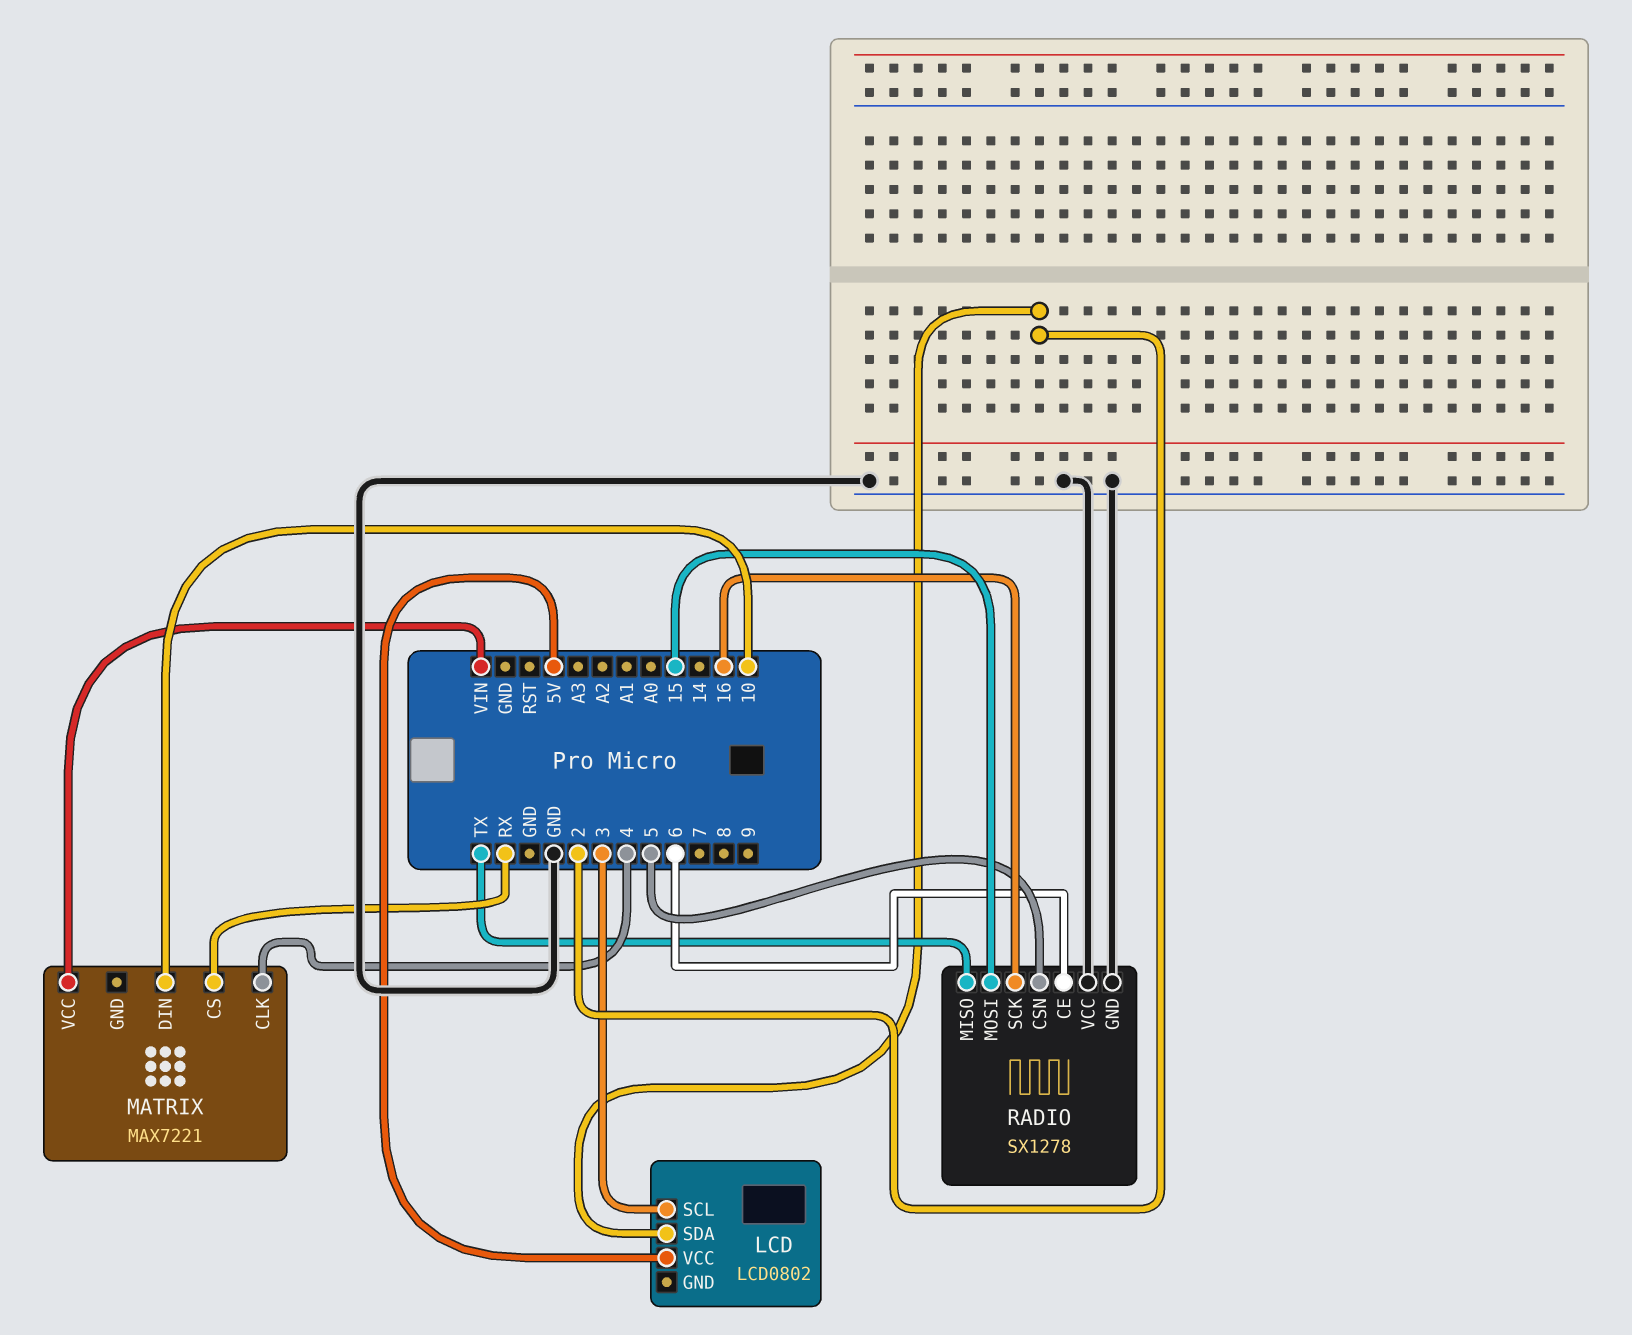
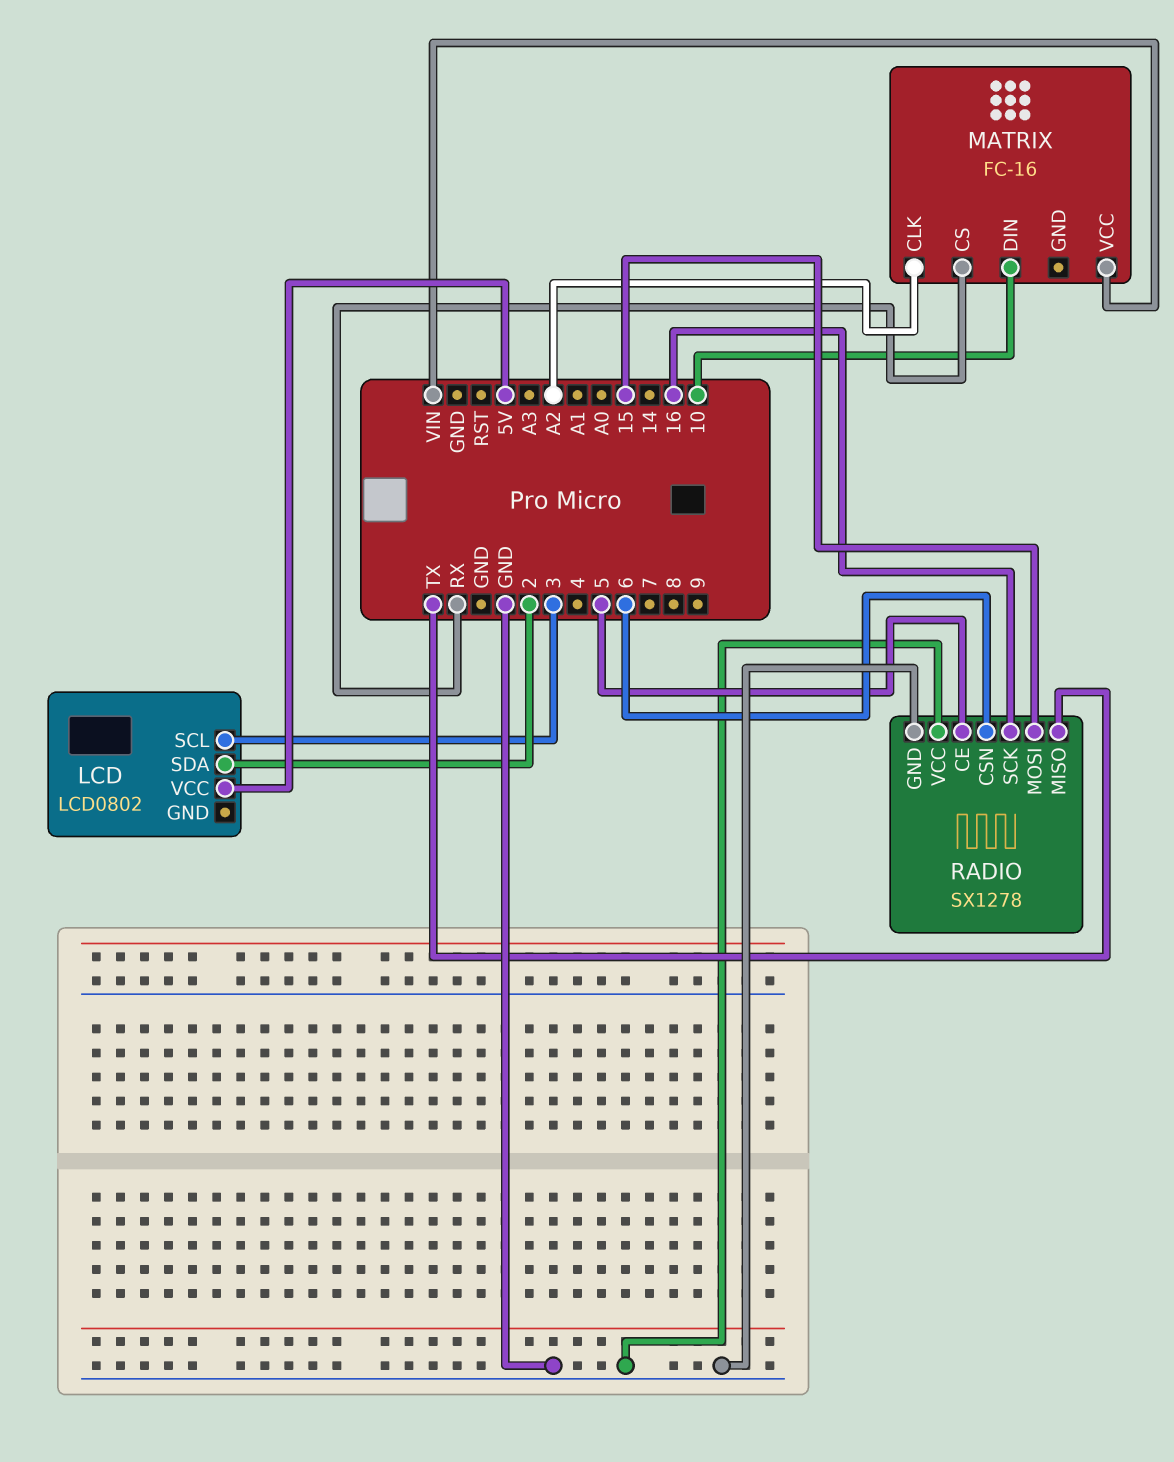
MATRIX: MAX7221 -> FC-16
MATRIX pin CLK: 4 -> A2
RADIO pin CE: 6 -> 5
RADIO pin CSN: 5 -> 6

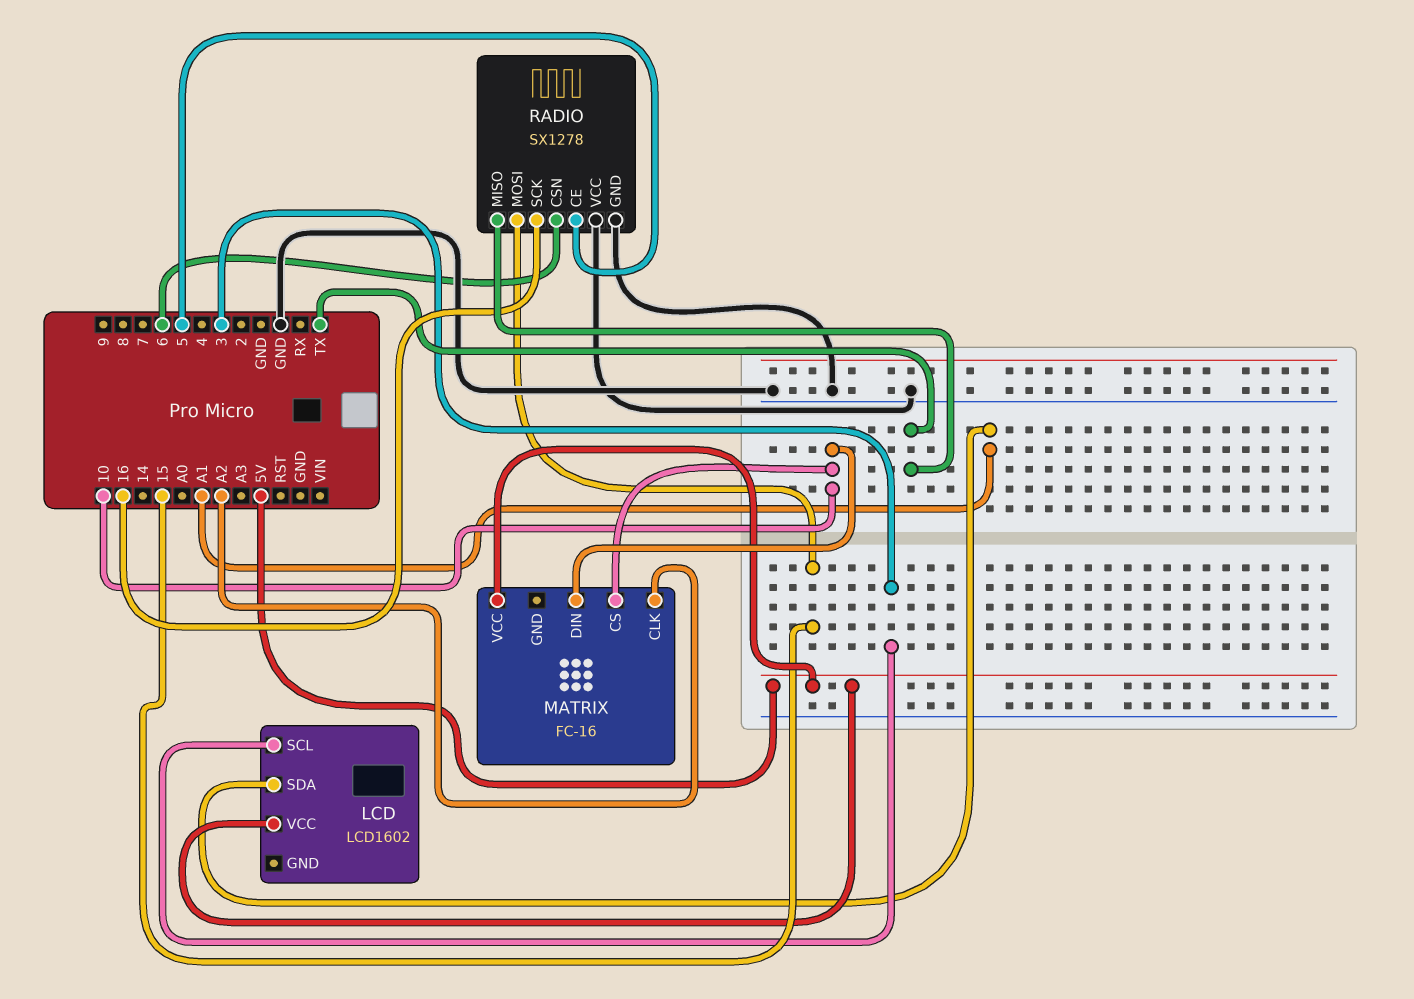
LCD: LCD0802 -> LCD1602
LCD pin SDA: 2 -> A1
MATRIX pin CS: RX -> 10
MATRIX pin VCC: VIN -> 5V

